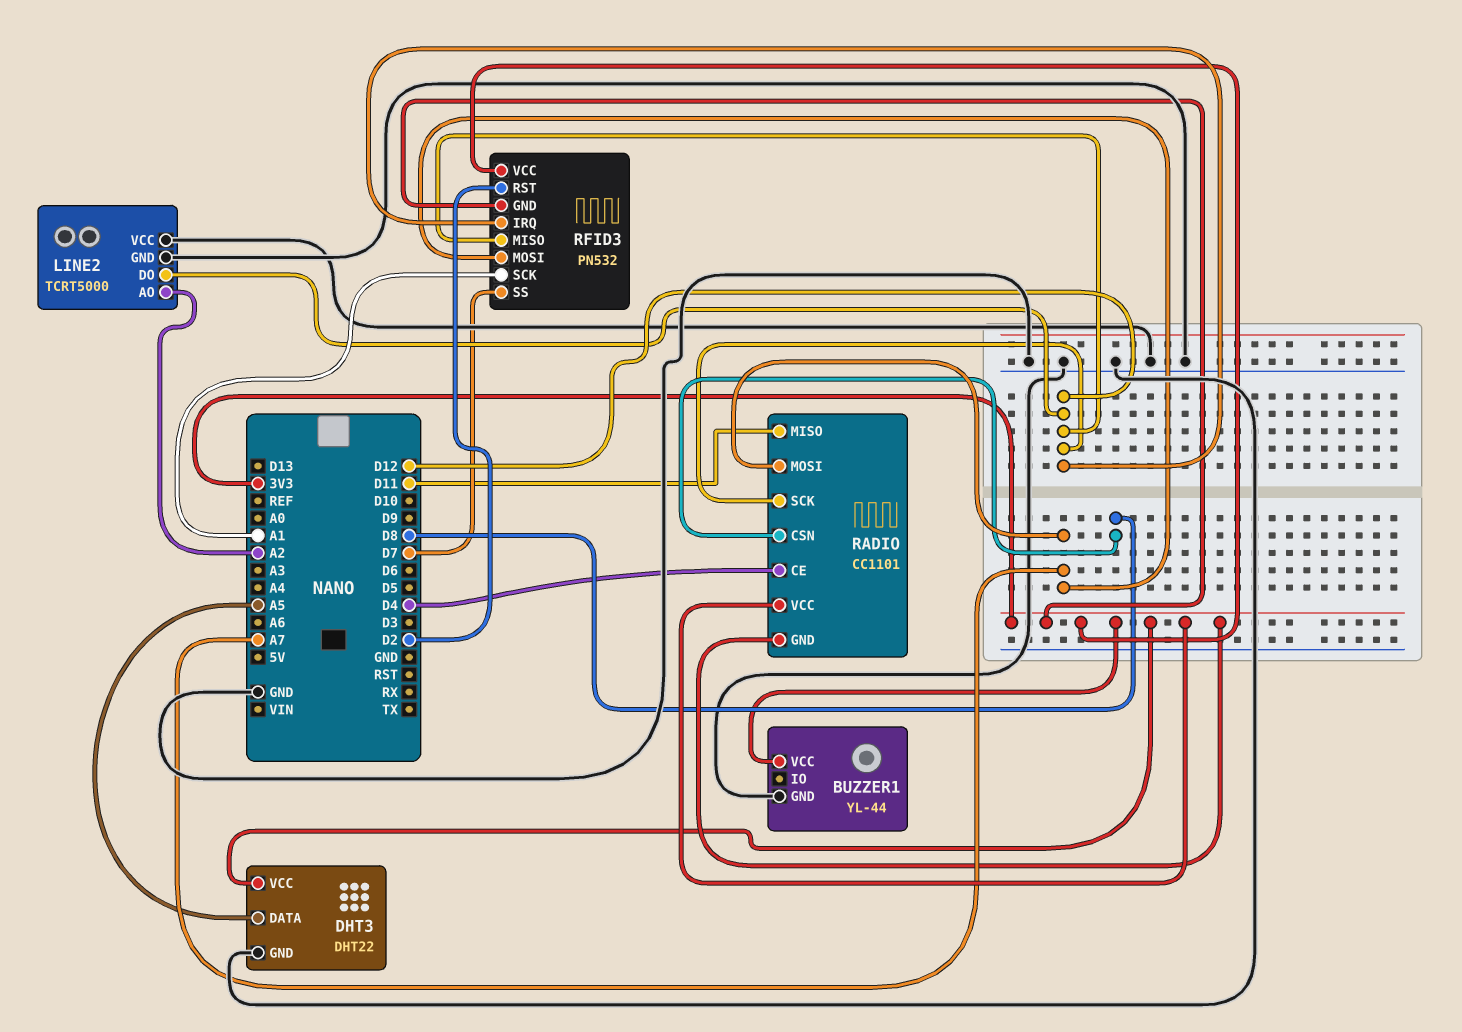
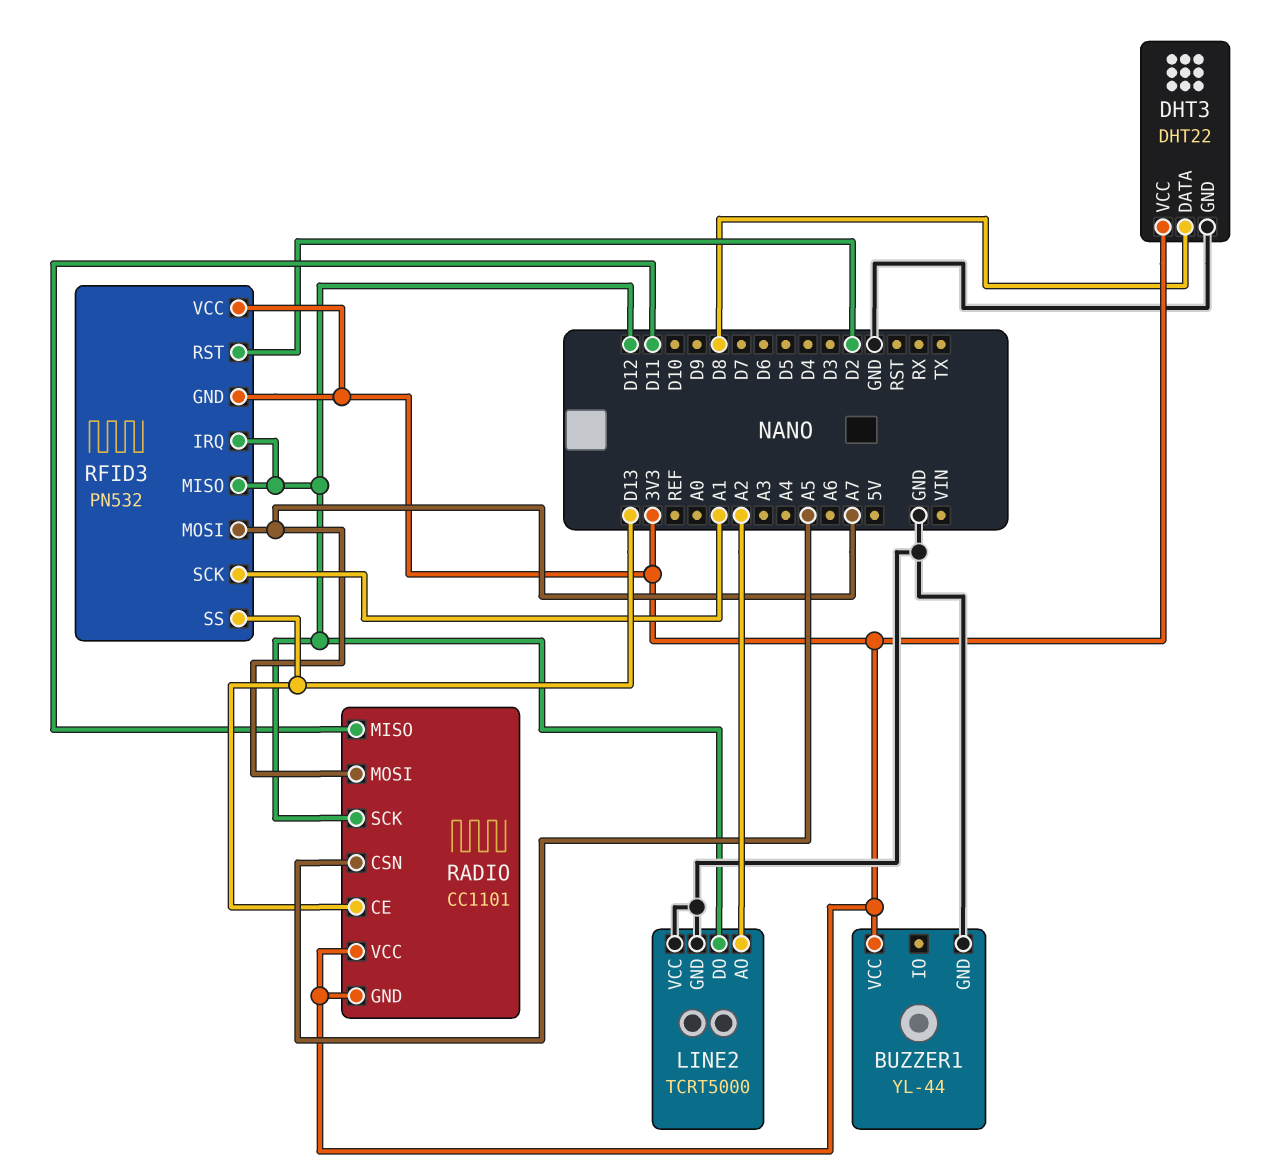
DHT3 pin DATA: A5 -> D8
RADIO pin CE: D4 -> D13
RADIO pin CSN: D8 -> A5
RFID3 pin SS: D7 -> D13

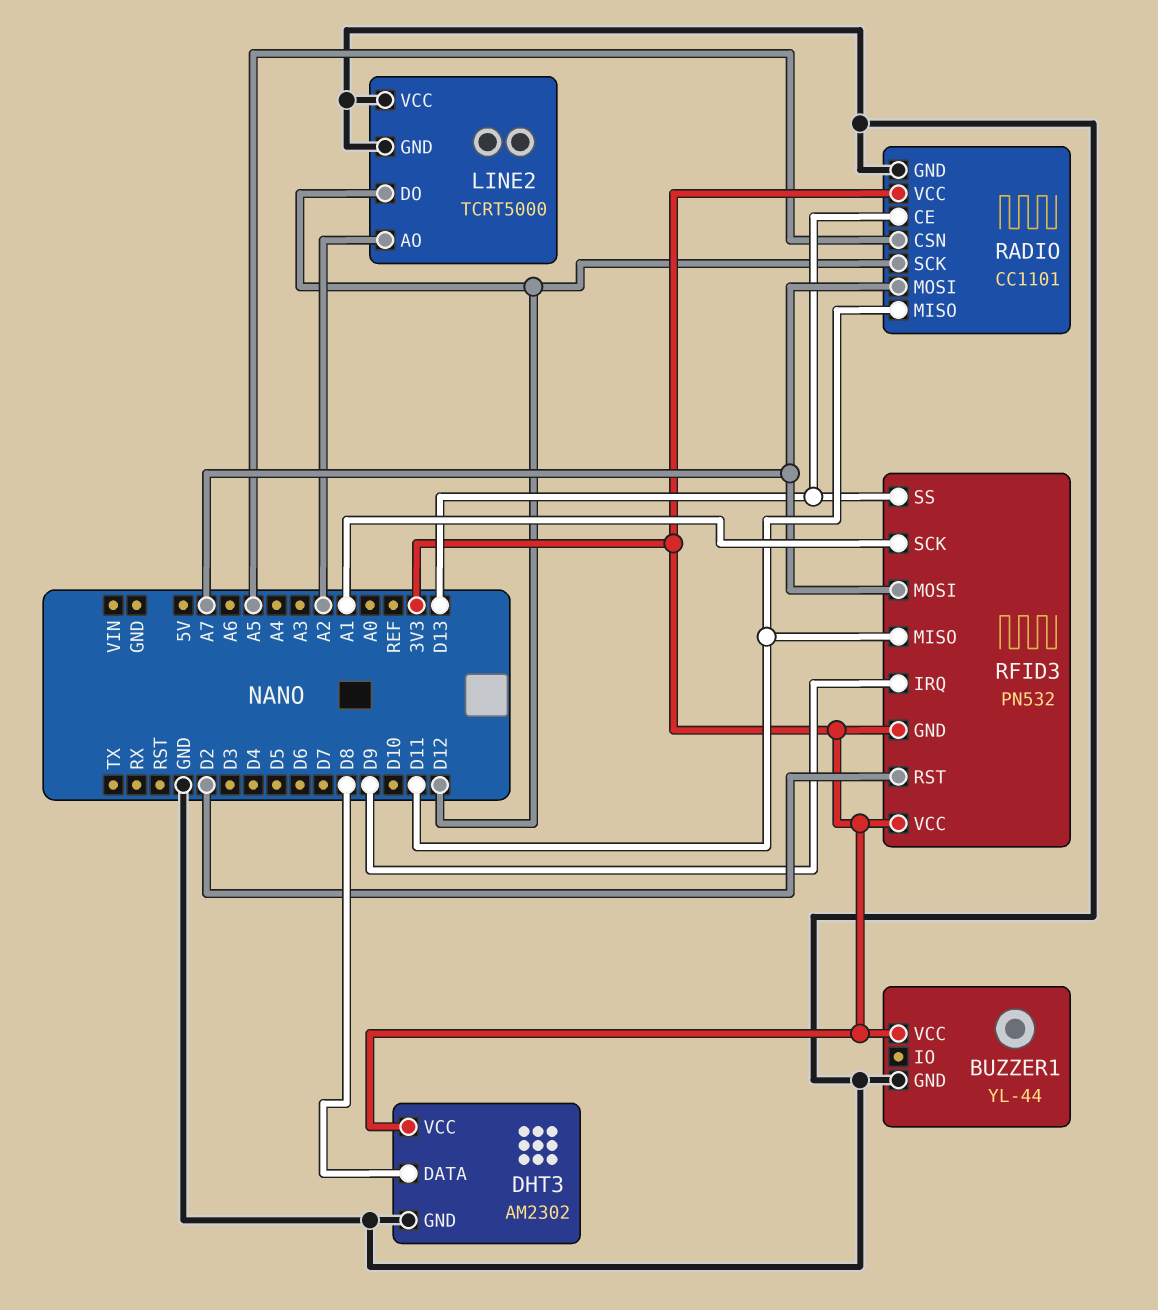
DHT3: DHT22 -> AM2302
RADIO pin GND: 3V3 -> GND
RFID3 pin IRQ: D12 -> D9
RFID3 pin MISO: D12 -> D11

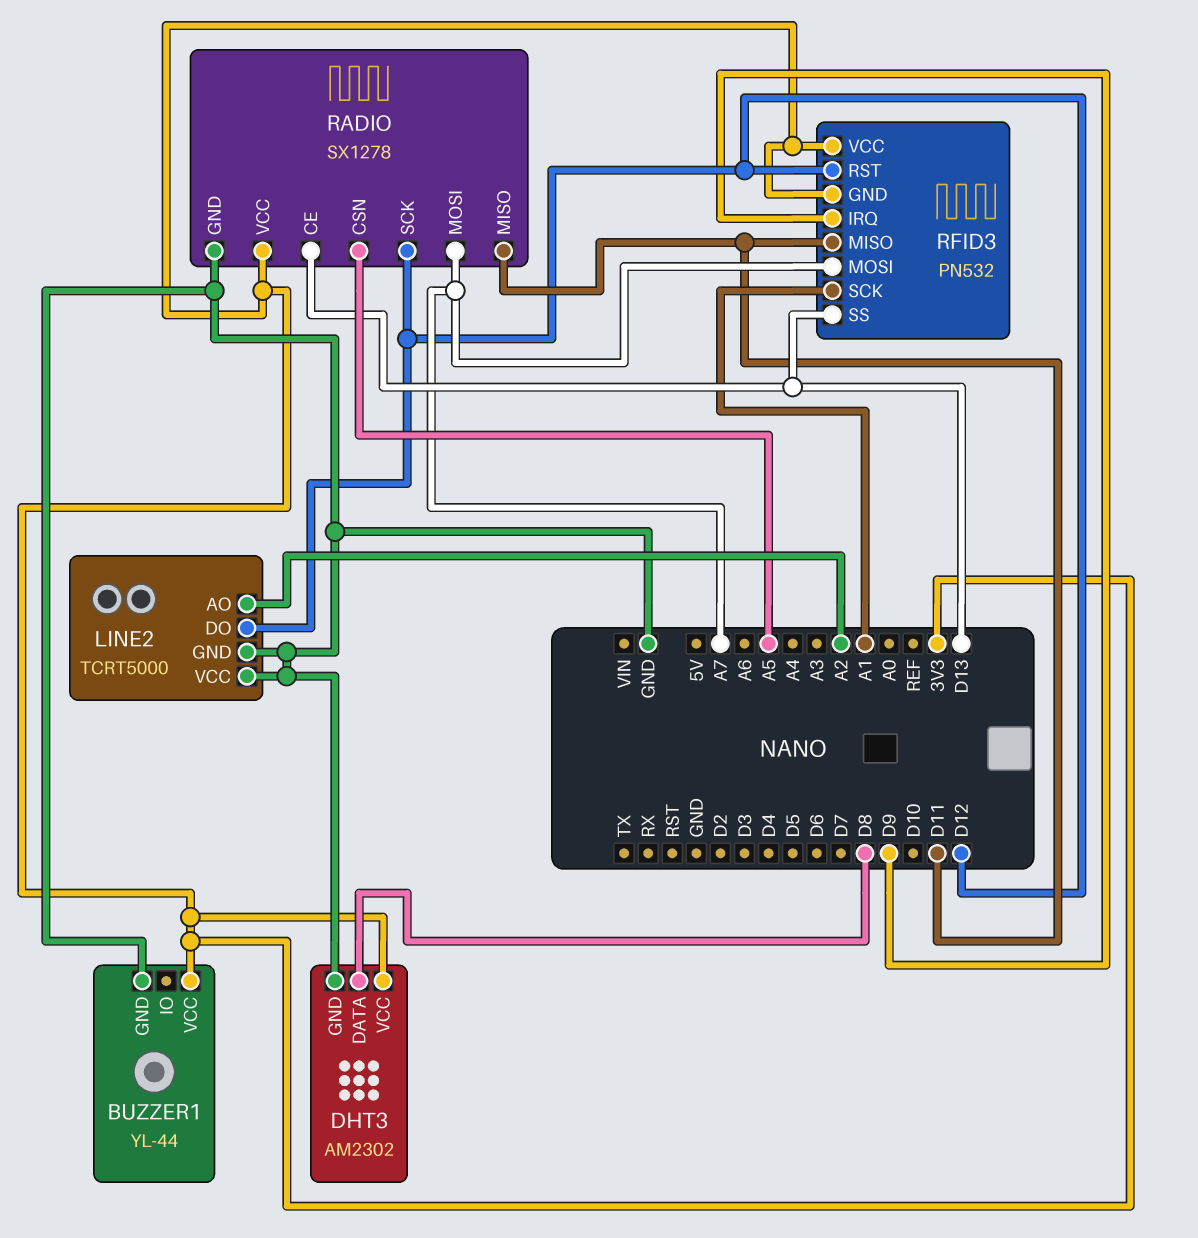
RADIO: CC1101 -> SX1278
RFID3 pin RST: D2 -> D12

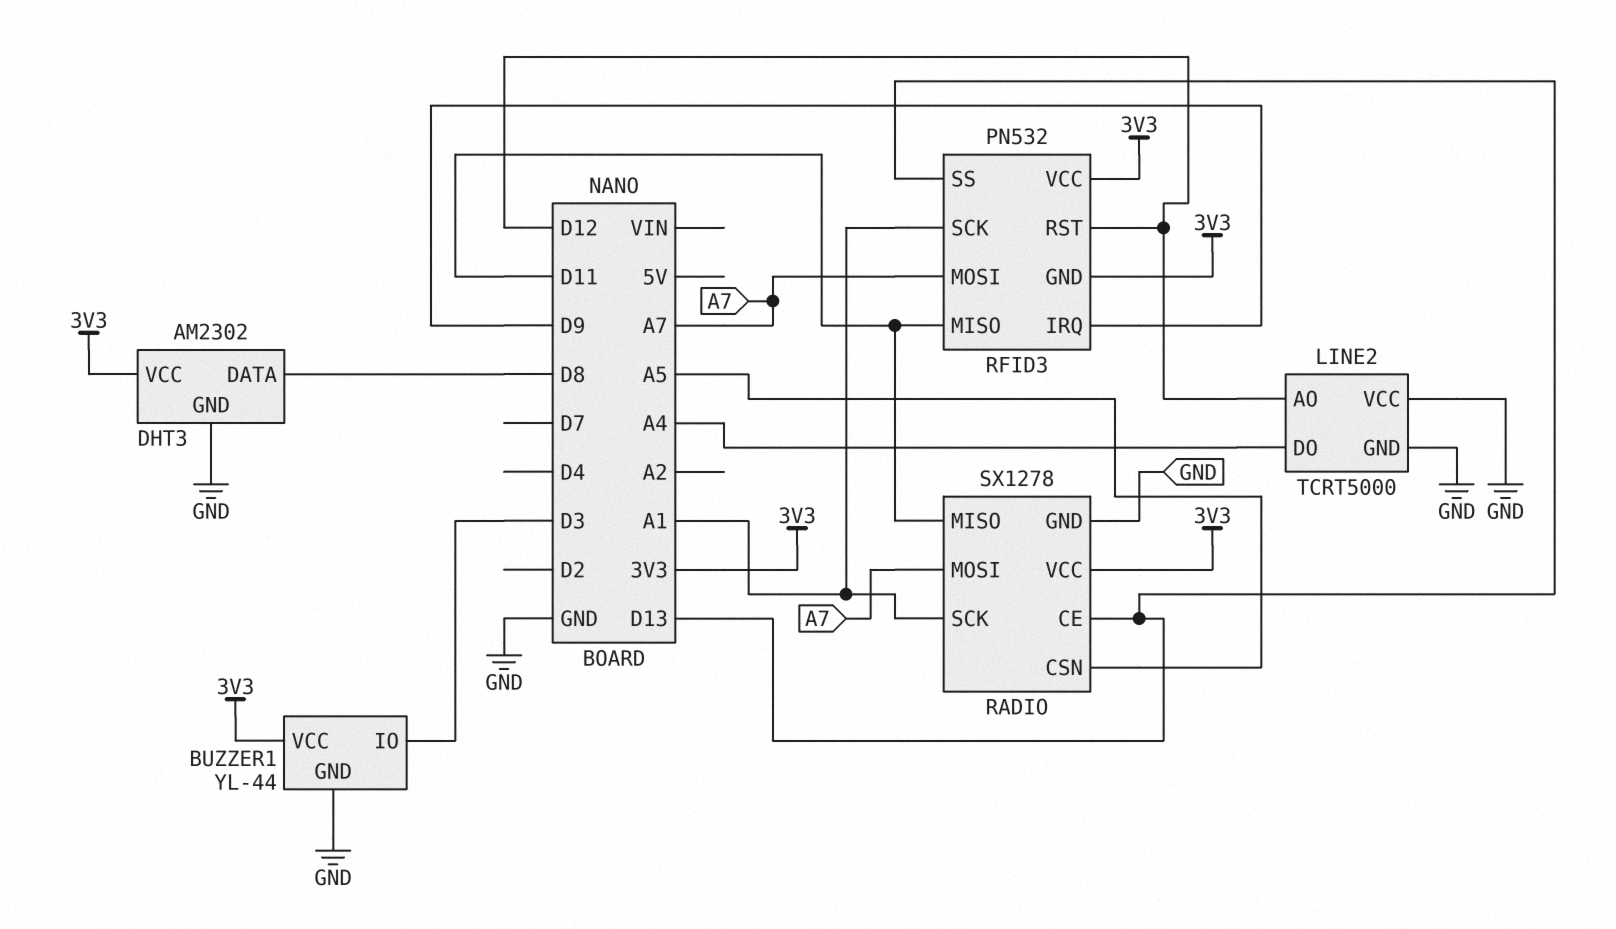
BUZZER1 pin IO: none -> D3
LINE2 pin AO: A2 -> D12
LINE2 pin DO: D12 -> A4
RADIO pin SCK: D12 -> A1

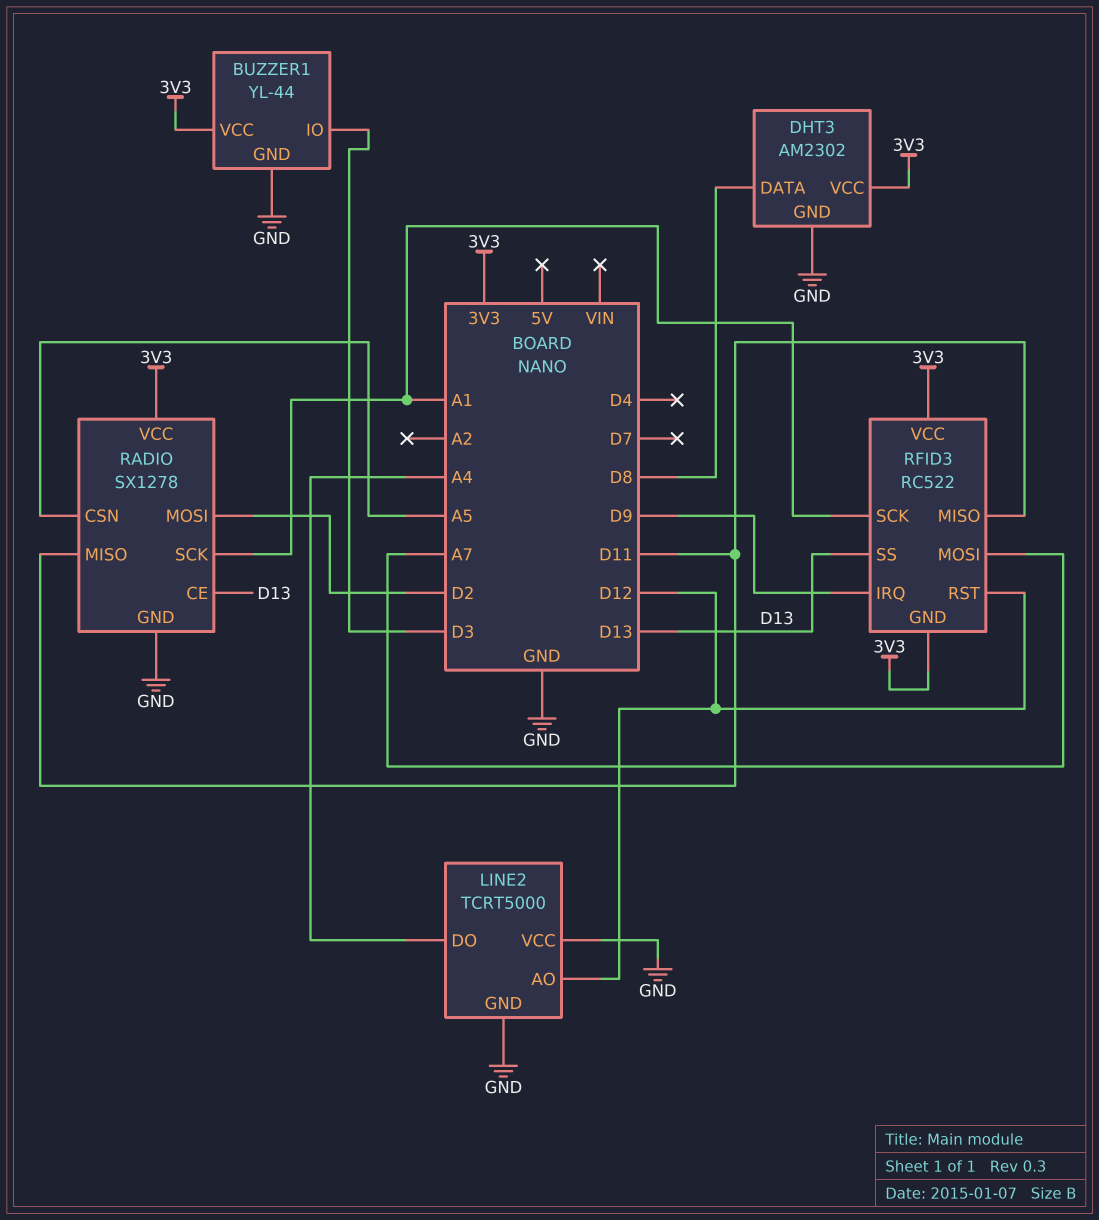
RADIO pin MOSI: A7 -> D2
RFID3: PN532 -> RC522

